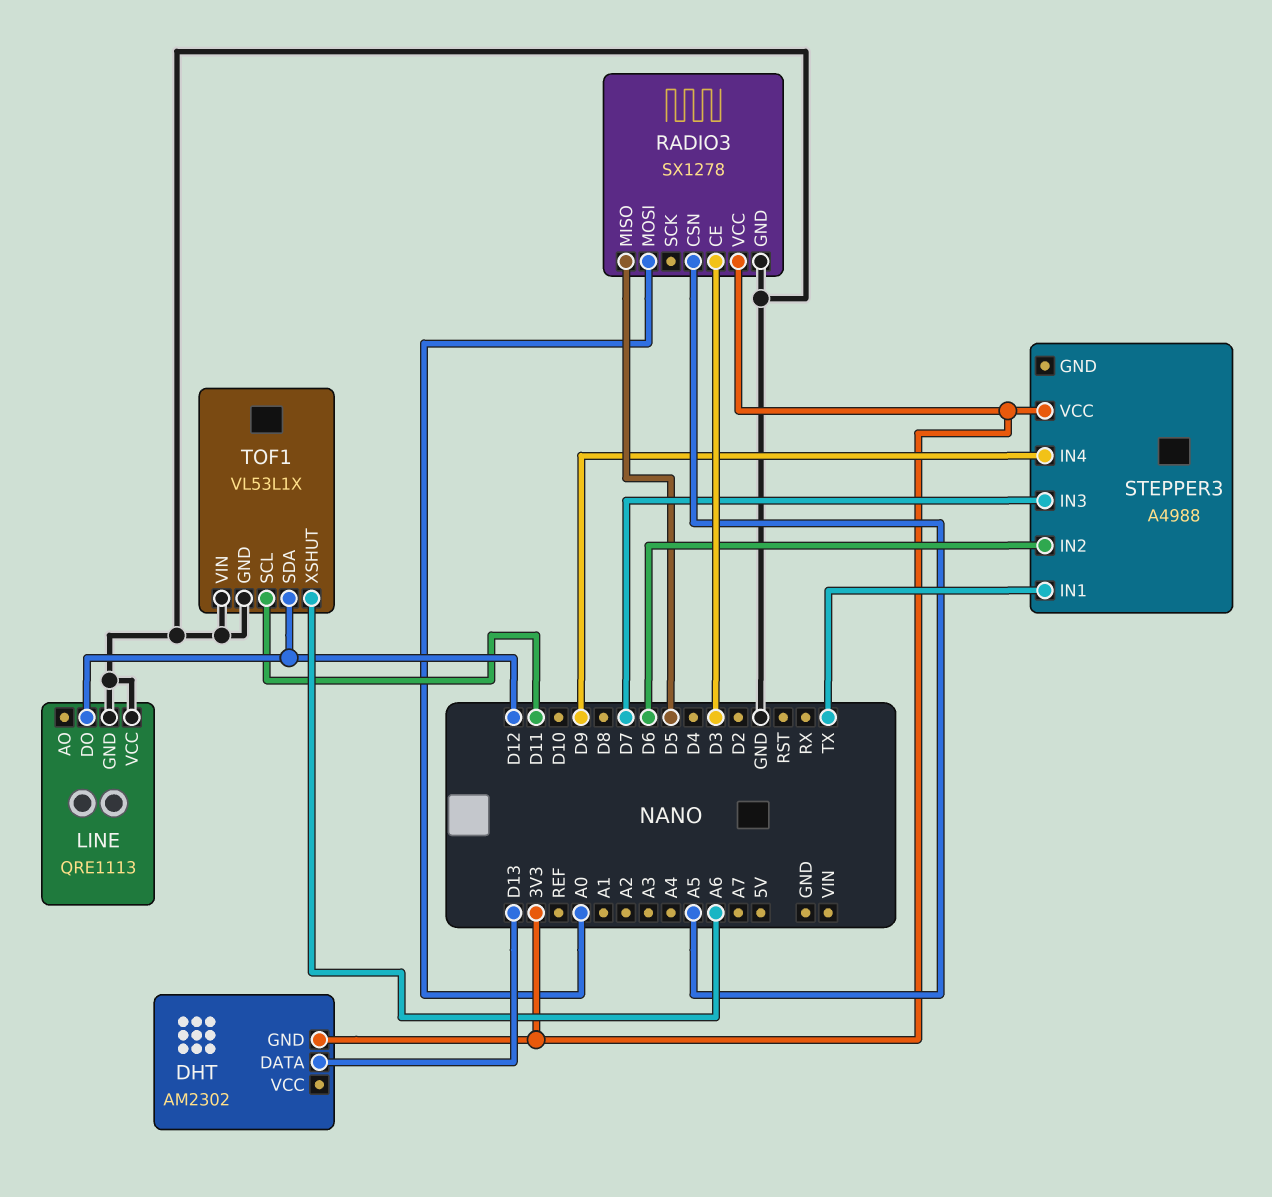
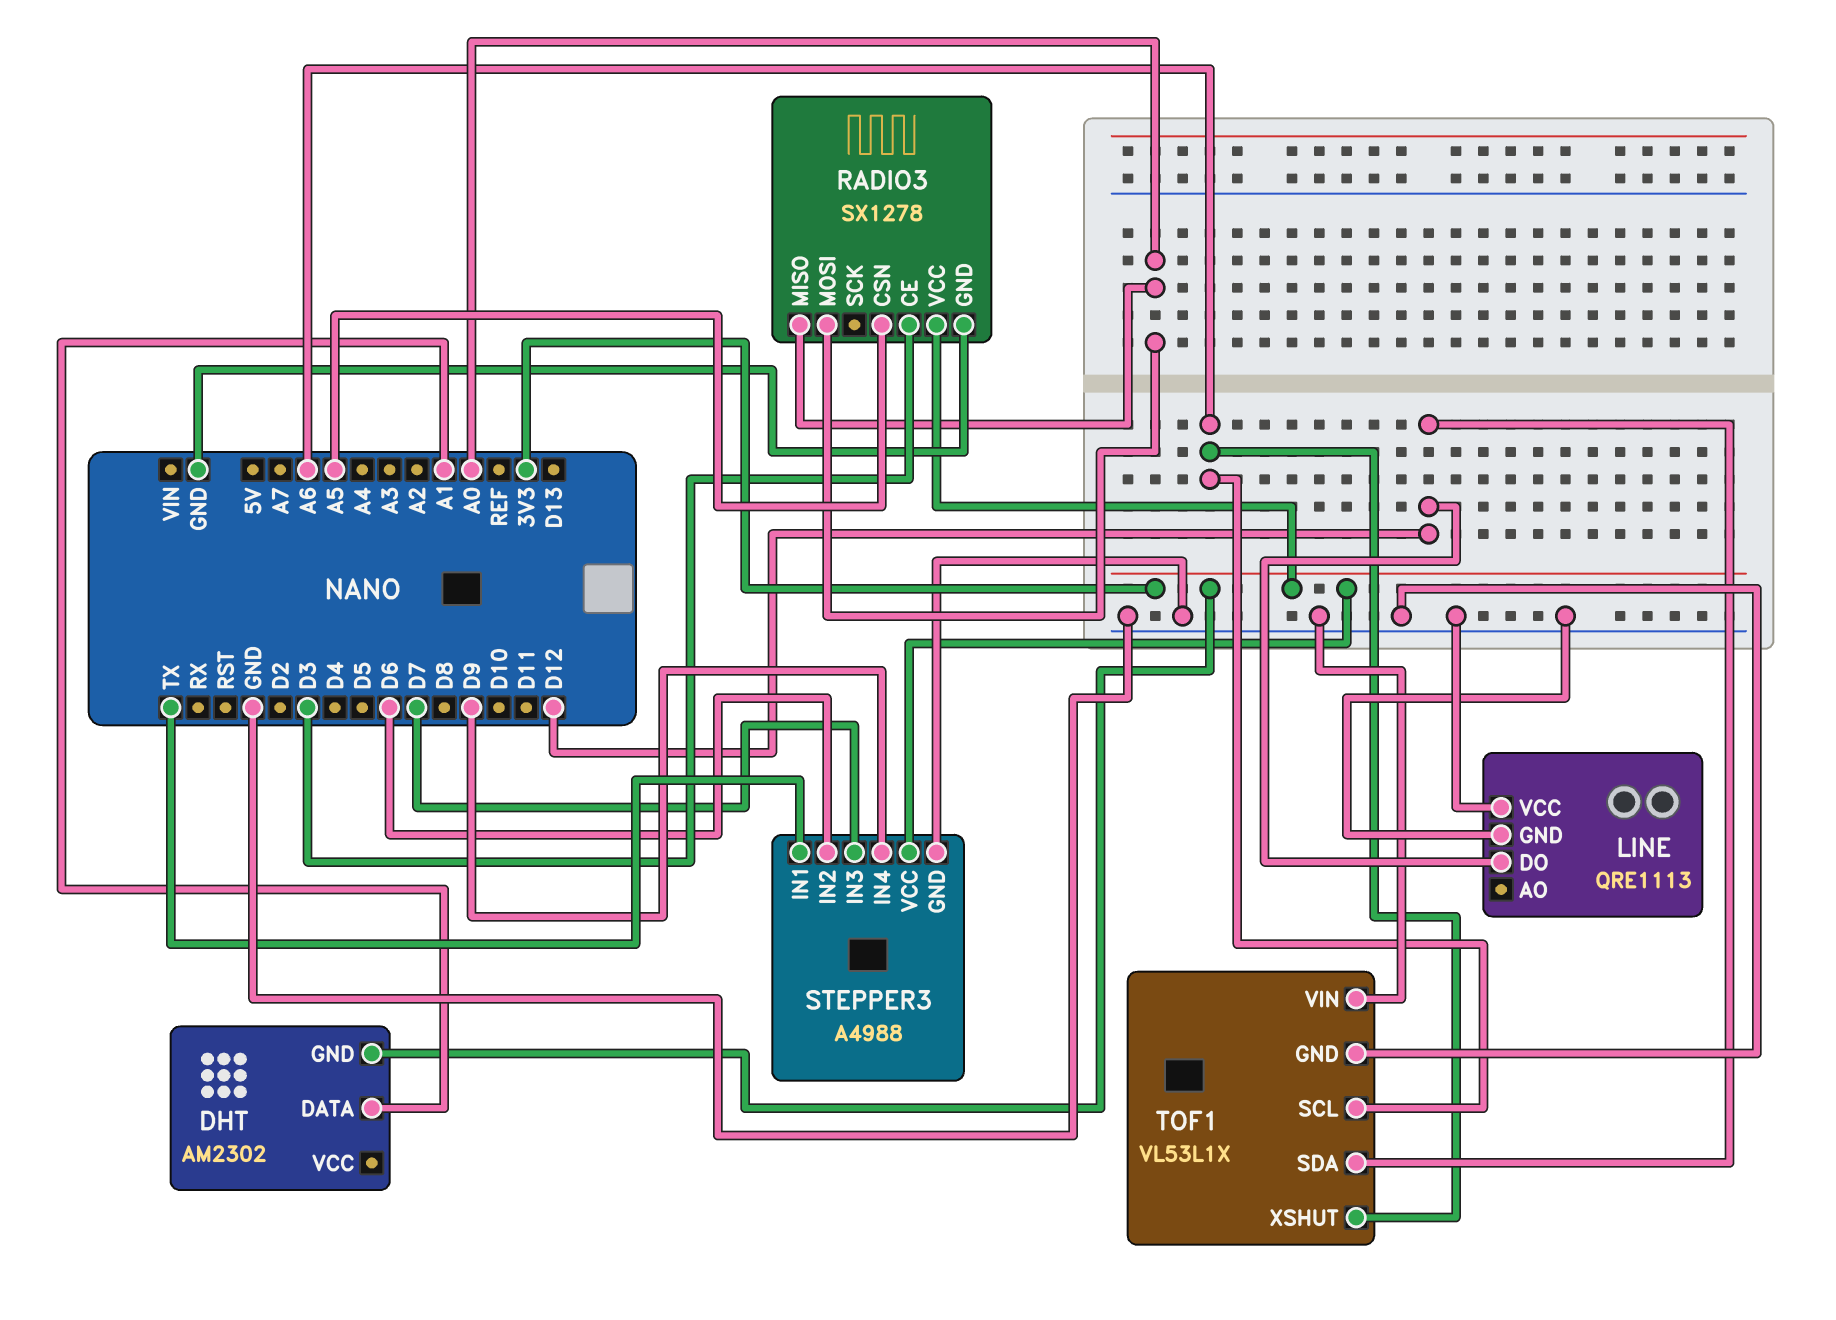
DHT pin DATA: D13 -> A1
RADIO3 pin MISO: D5 -> A0
STEPPER3 pin GND: none -> GND
TOF1 pin SCL: D11 -> A6

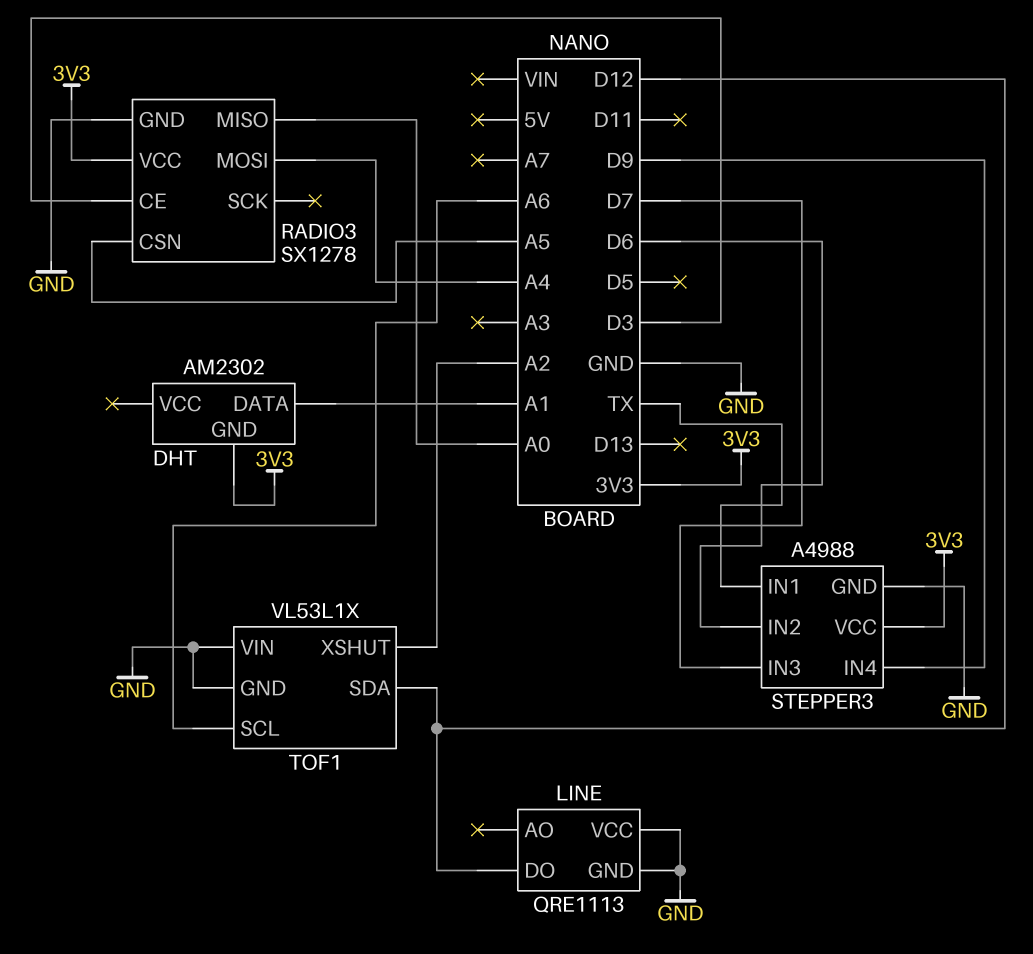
RADIO3 pin MOSI: A0 -> A4
TOF1 pin XSHUT: A6 -> A2

